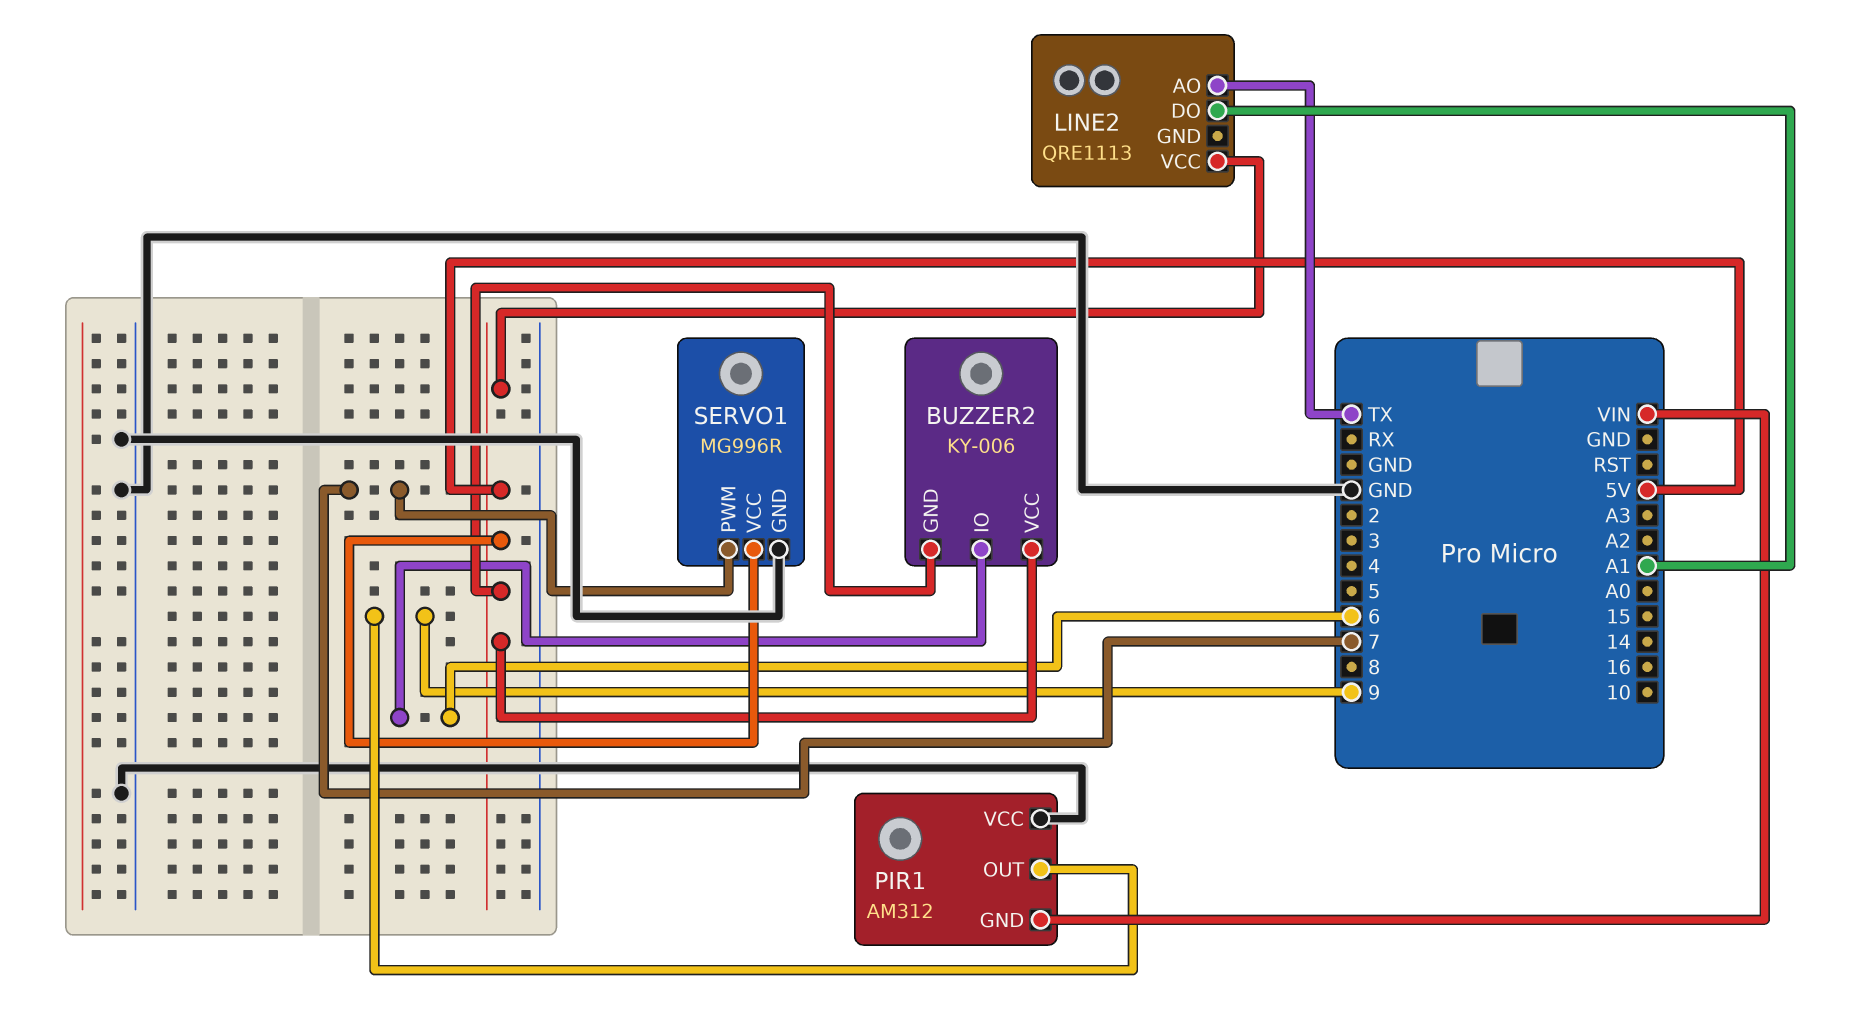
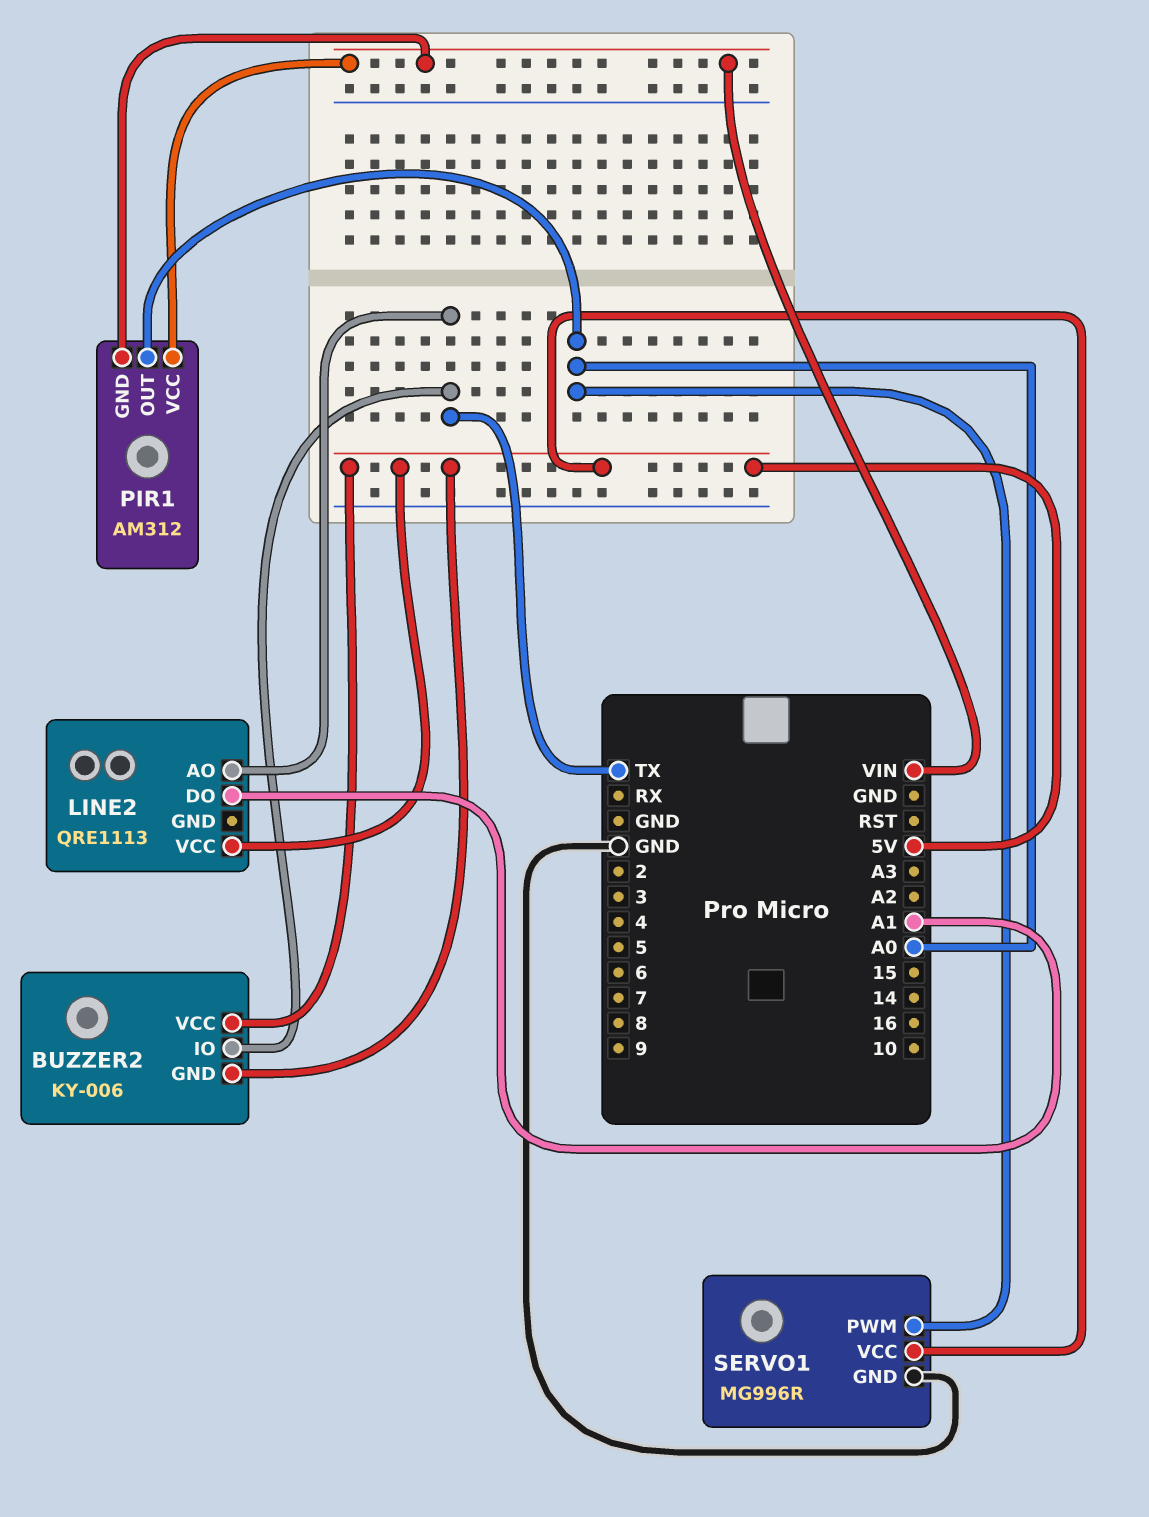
BUZZER2 pin IO: 6 -> TX
PIR1 pin OUT: 9 -> A0
PIR1 pin VCC: GND -> VIN
SERVO1 pin PWM: 7 -> A0

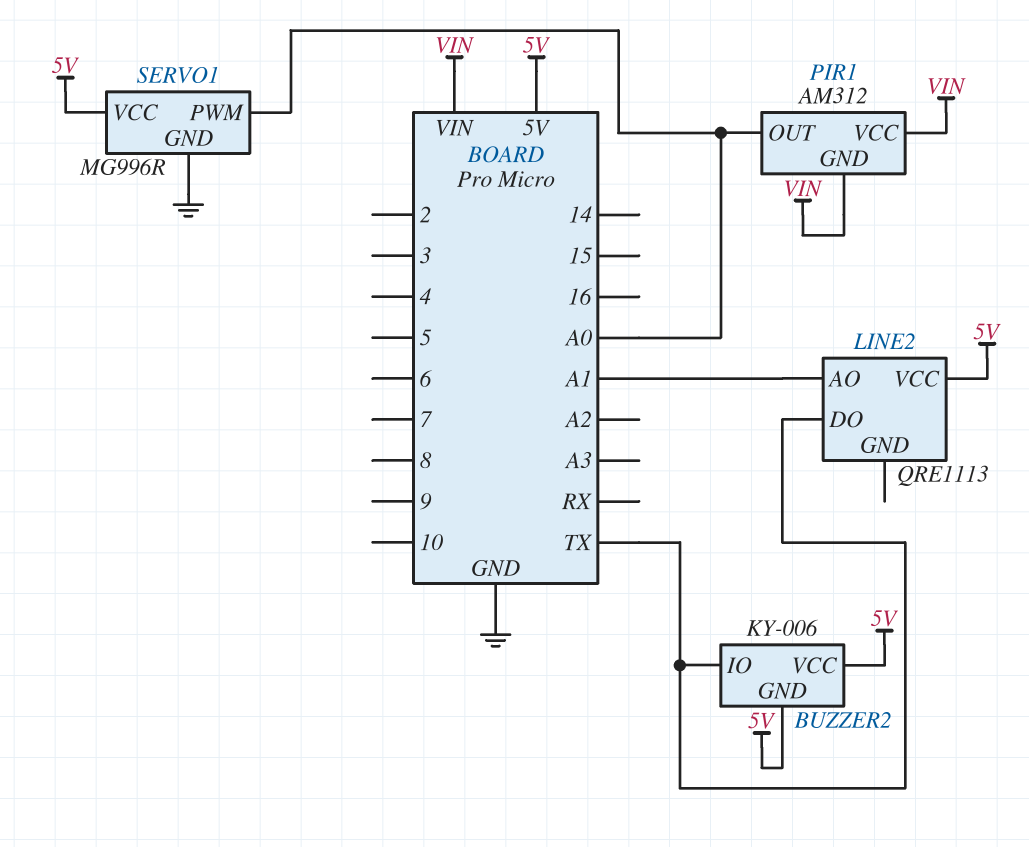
LINE2 pin AO: TX -> A1
LINE2 pin DO: A1 -> TX

